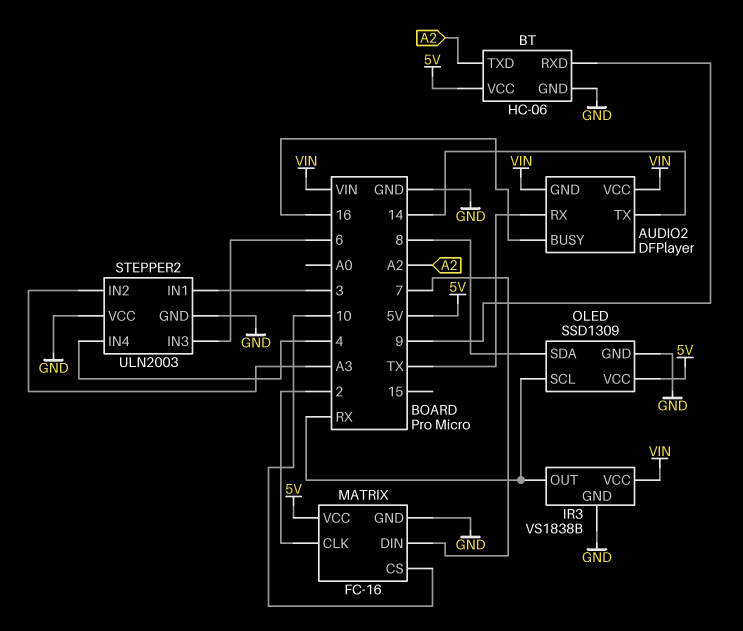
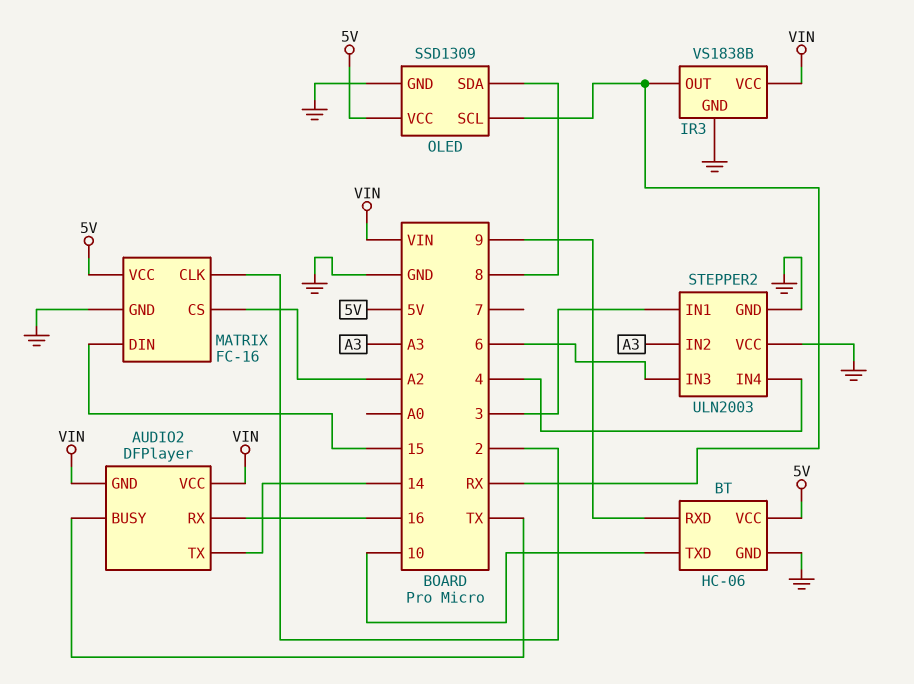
AUDIO2 pin BUSY: 16 -> TX
AUDIO2 pin RX: TX -> 16
BT pin TXD: A2 -> 10
MATRIX pin CS: 10 -> A2
MATRIX pin DIN: 7 -> 15

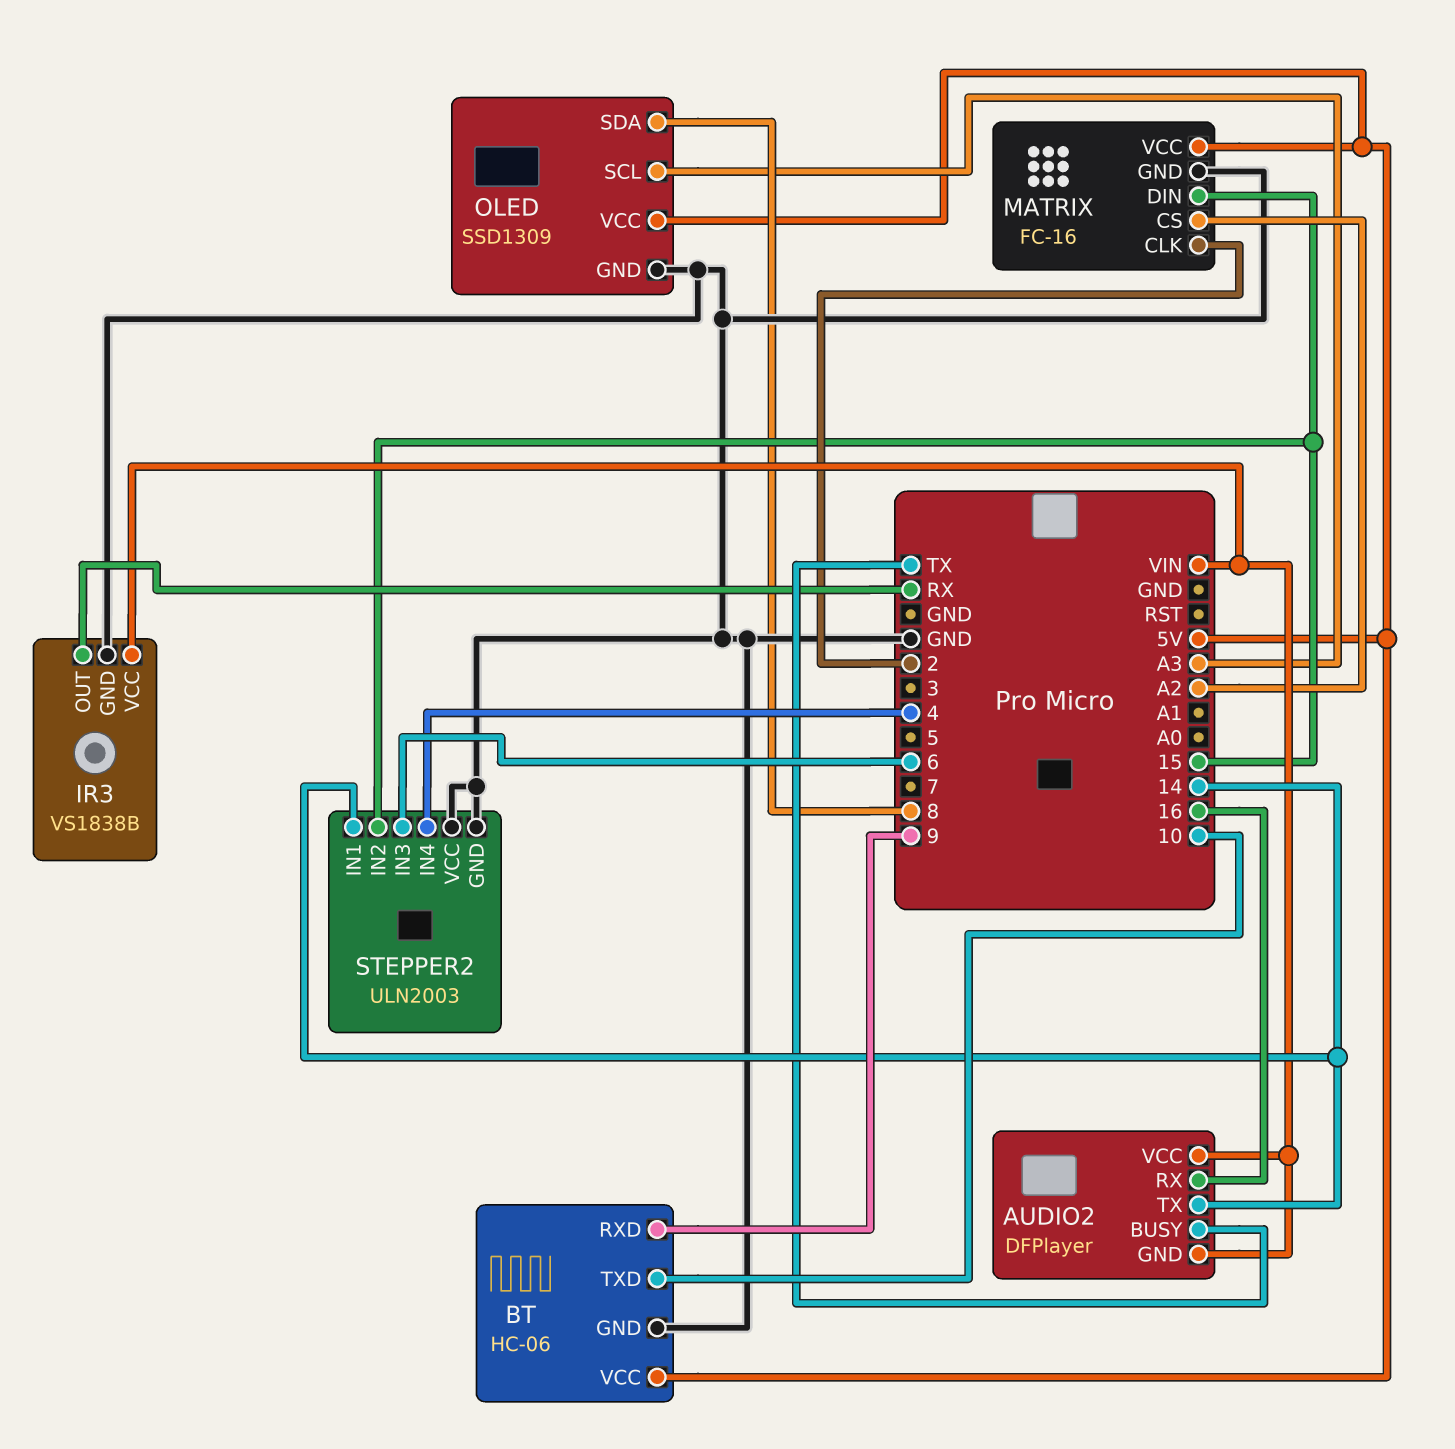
OLED pin SCL: RX -> A3
STEPPER2 pin IN1: 3 -> 14
STEPPER2 pin IN2: A3 -> 15

